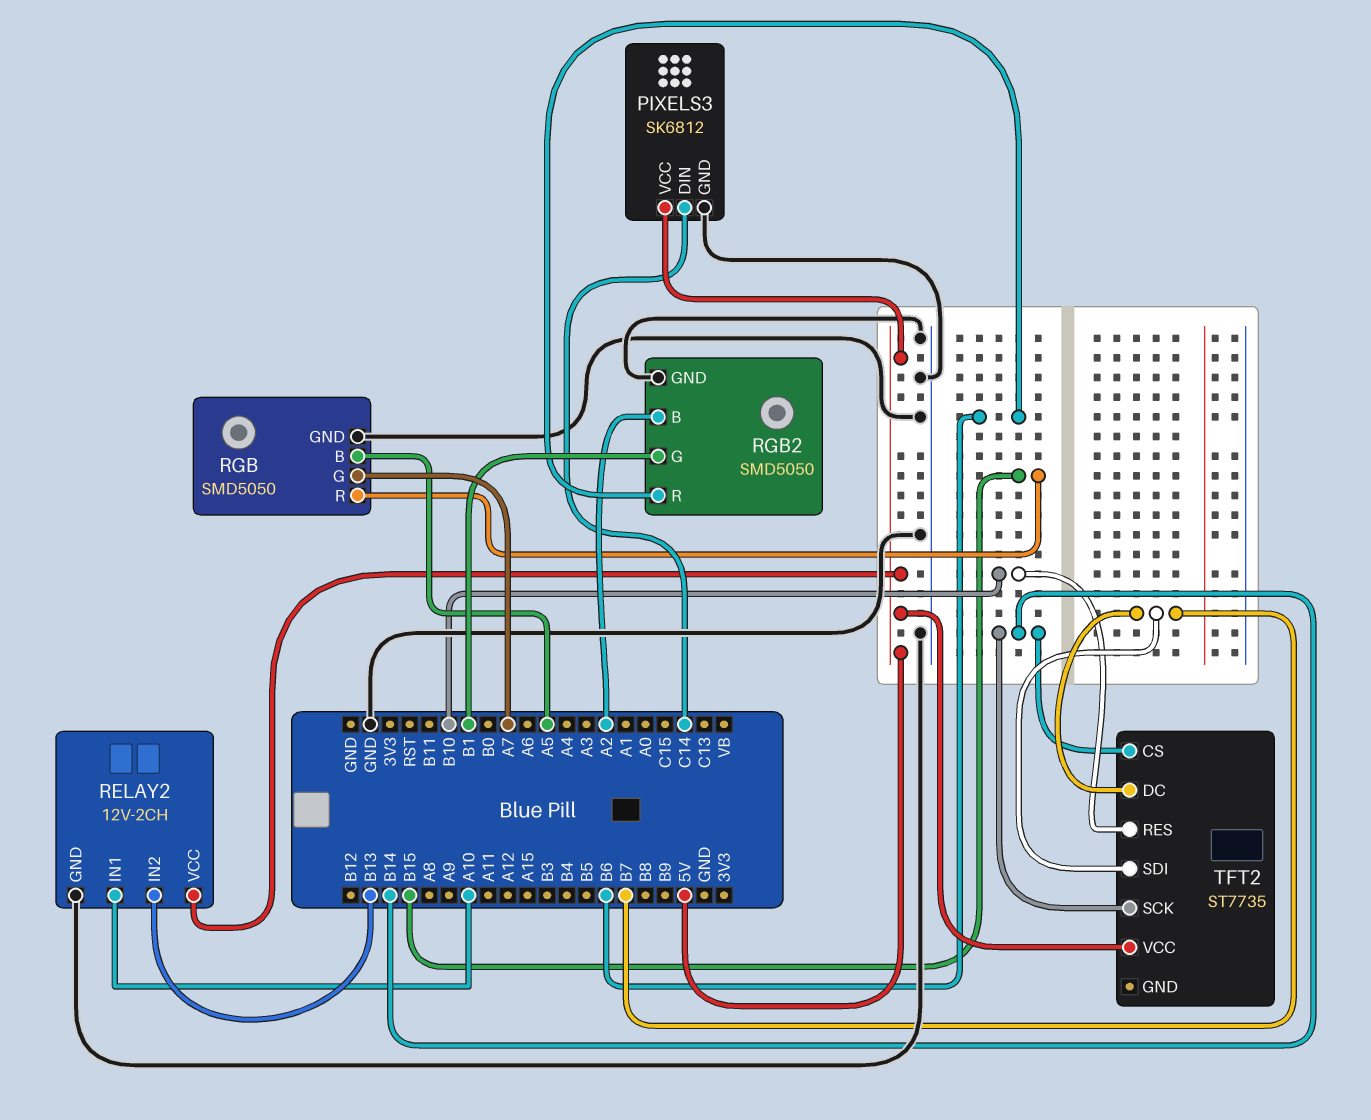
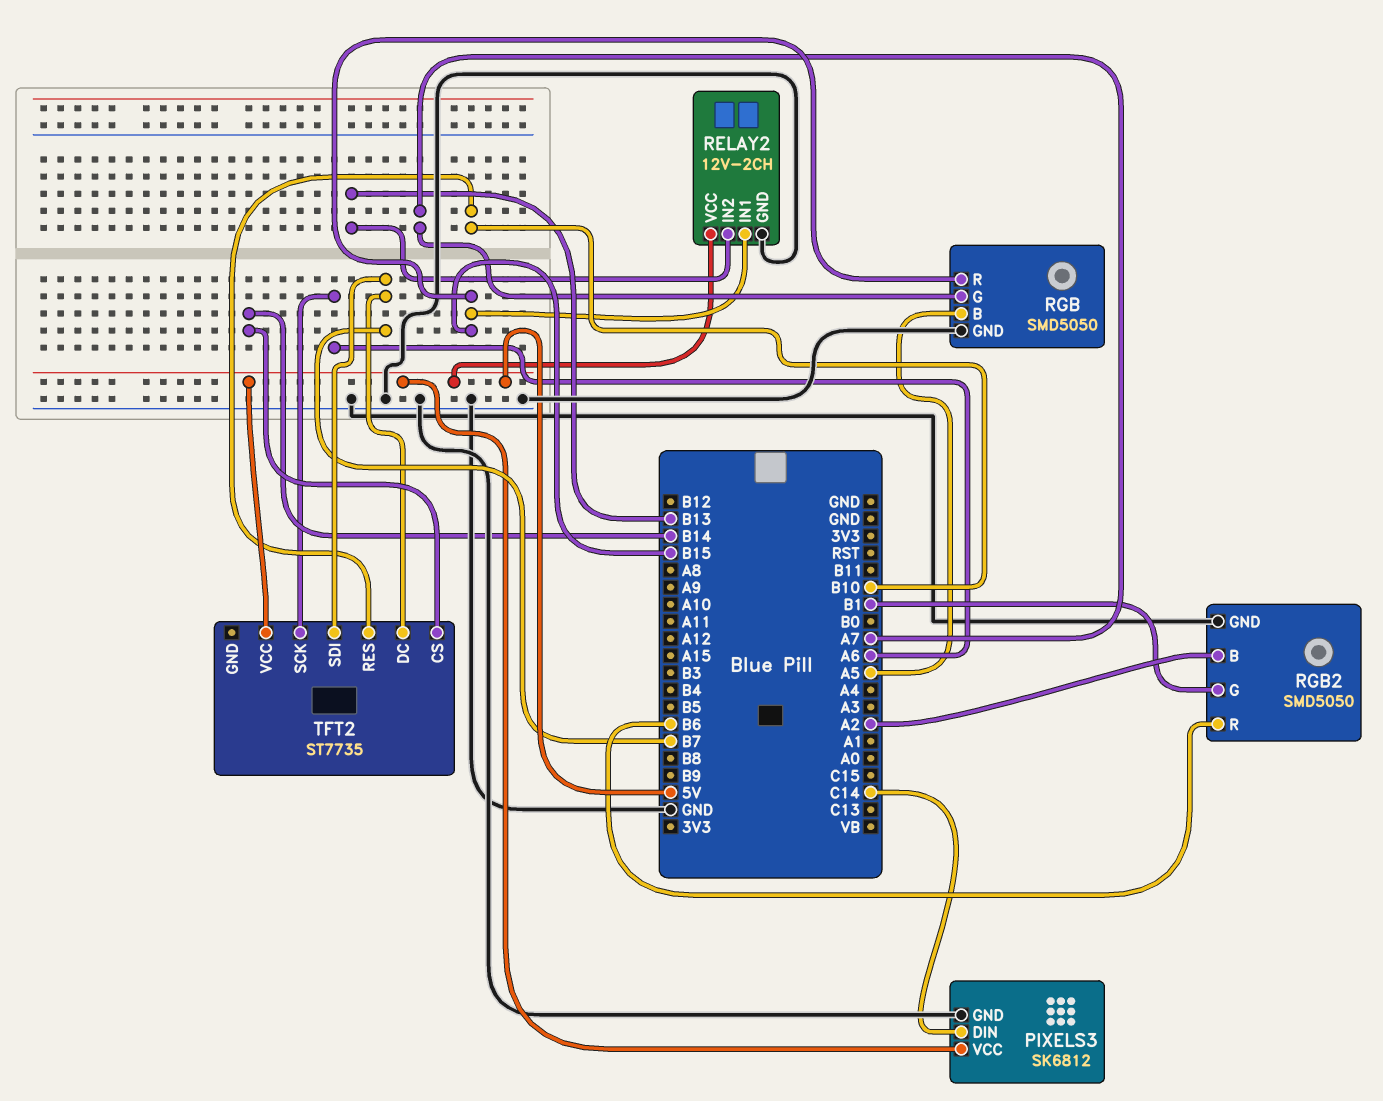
RELAY2 pin IN1: A10 -> B15
TFT2 pin SCK: B14 -> A6

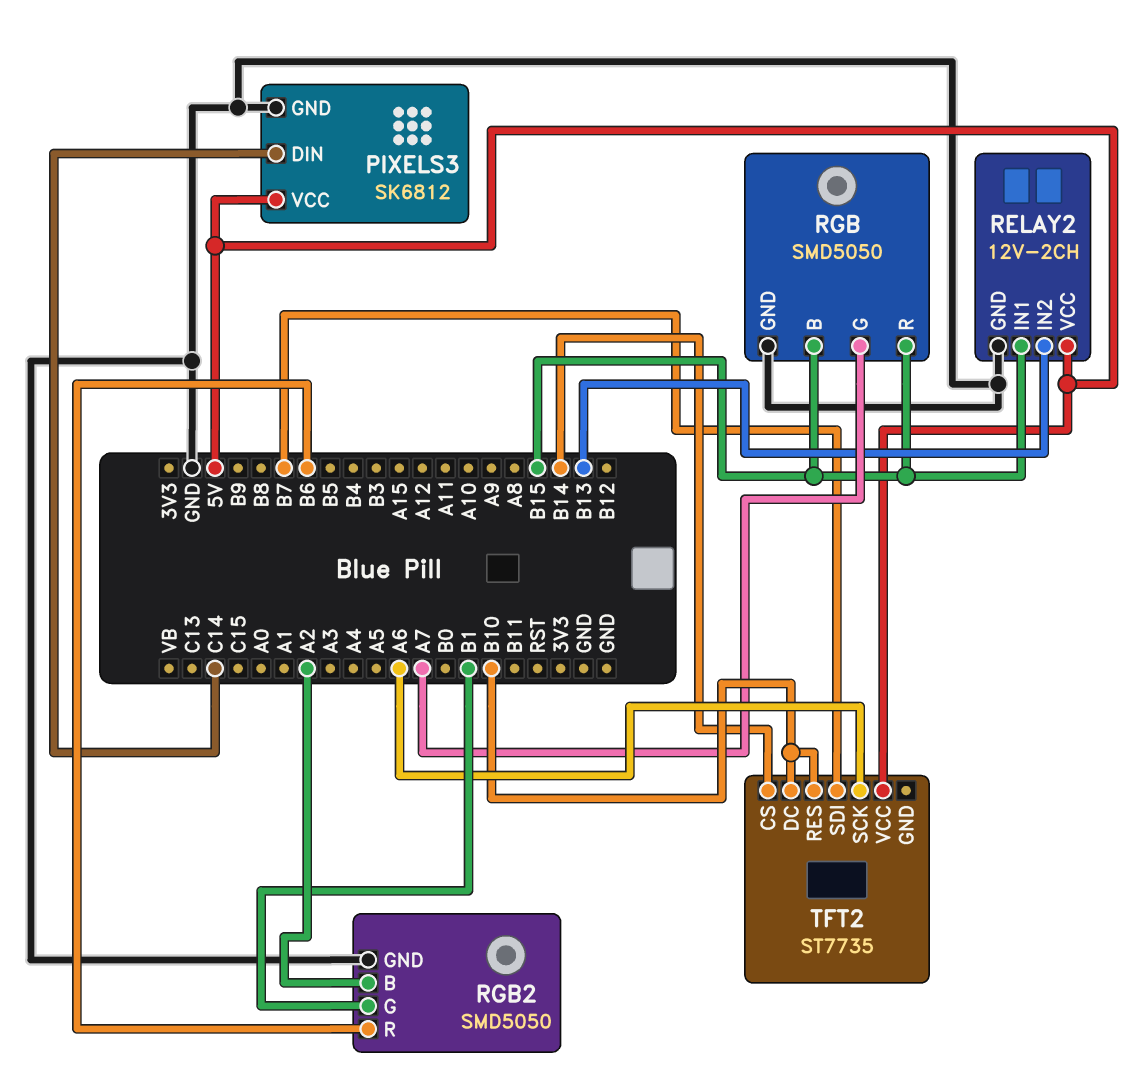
RGB pin B: A5 -> B15
TFT2 pin DC: B7 -> B10

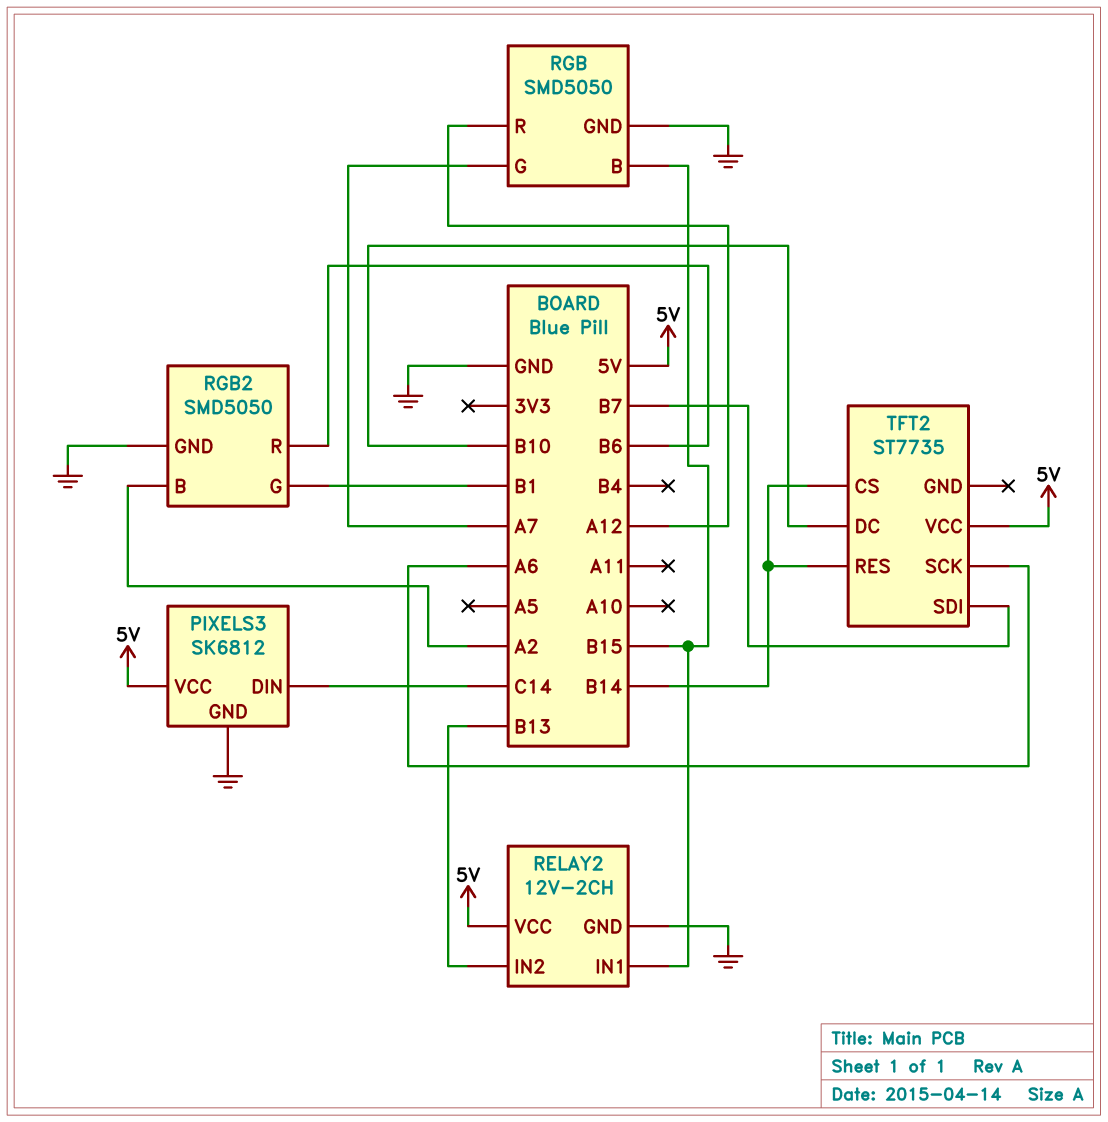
RGB pin R: B15 -> A12
TFT2 pin RES: B10 -> B14

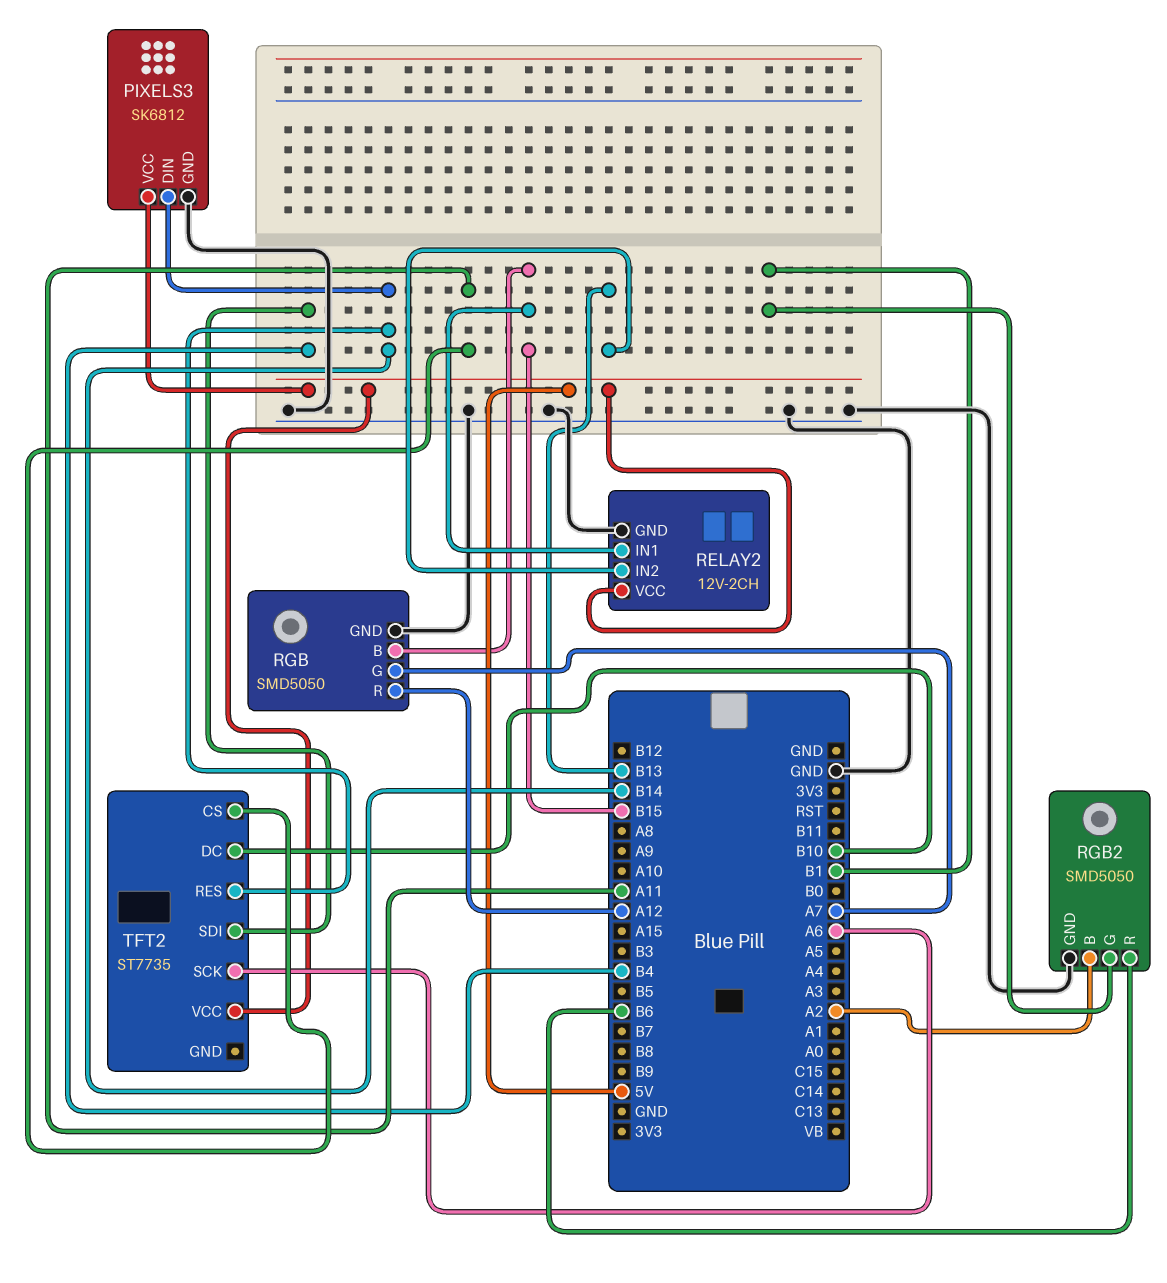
PIXELS3 pin DIN: C14 -> B14
TFT2 pin CS: B14 -> A11
TFT2 pin SDI: B7 -> B4

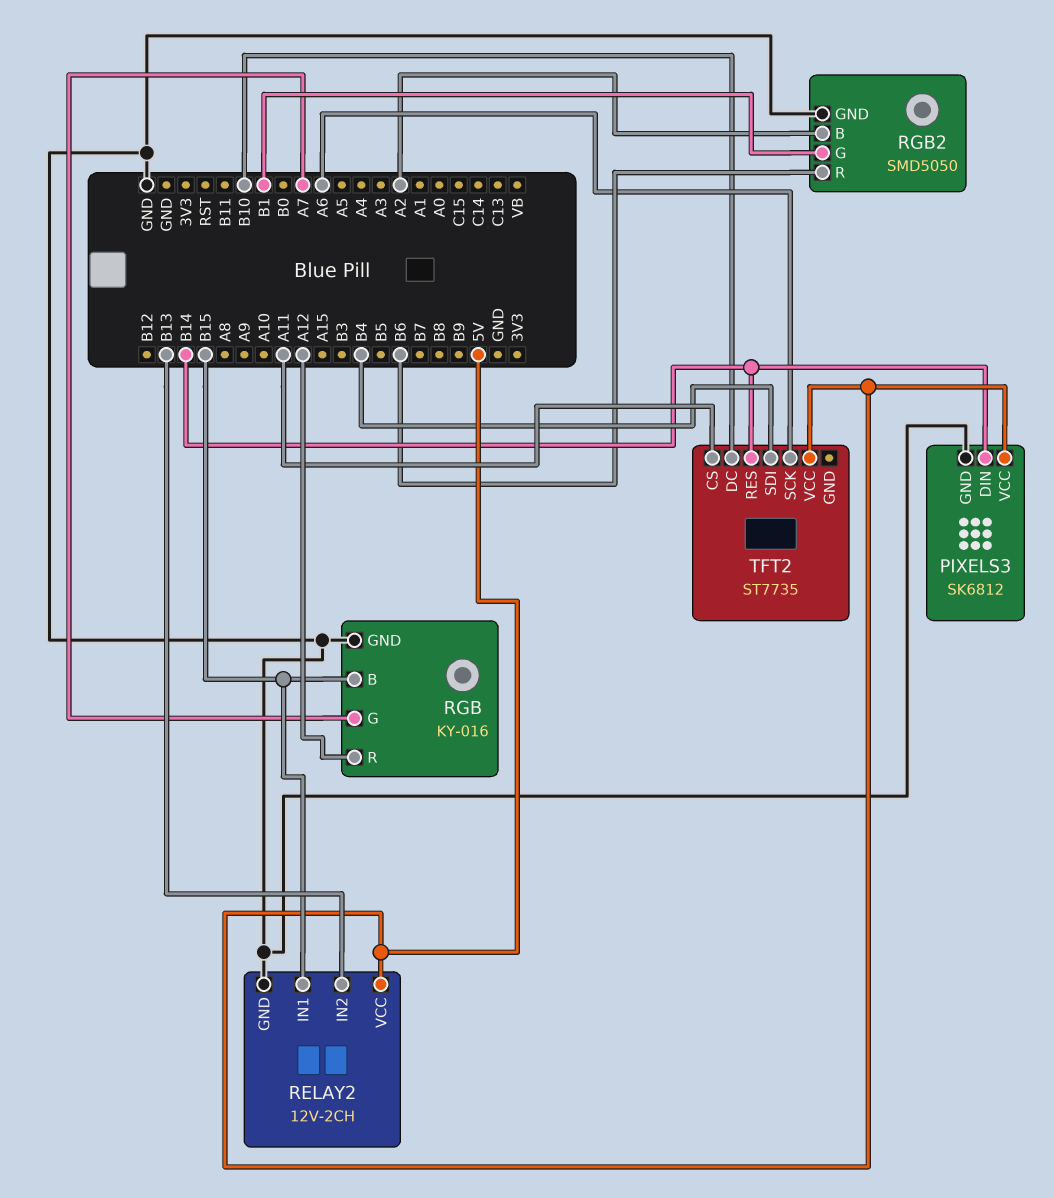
RGB: SMD5050 -> KY-016

